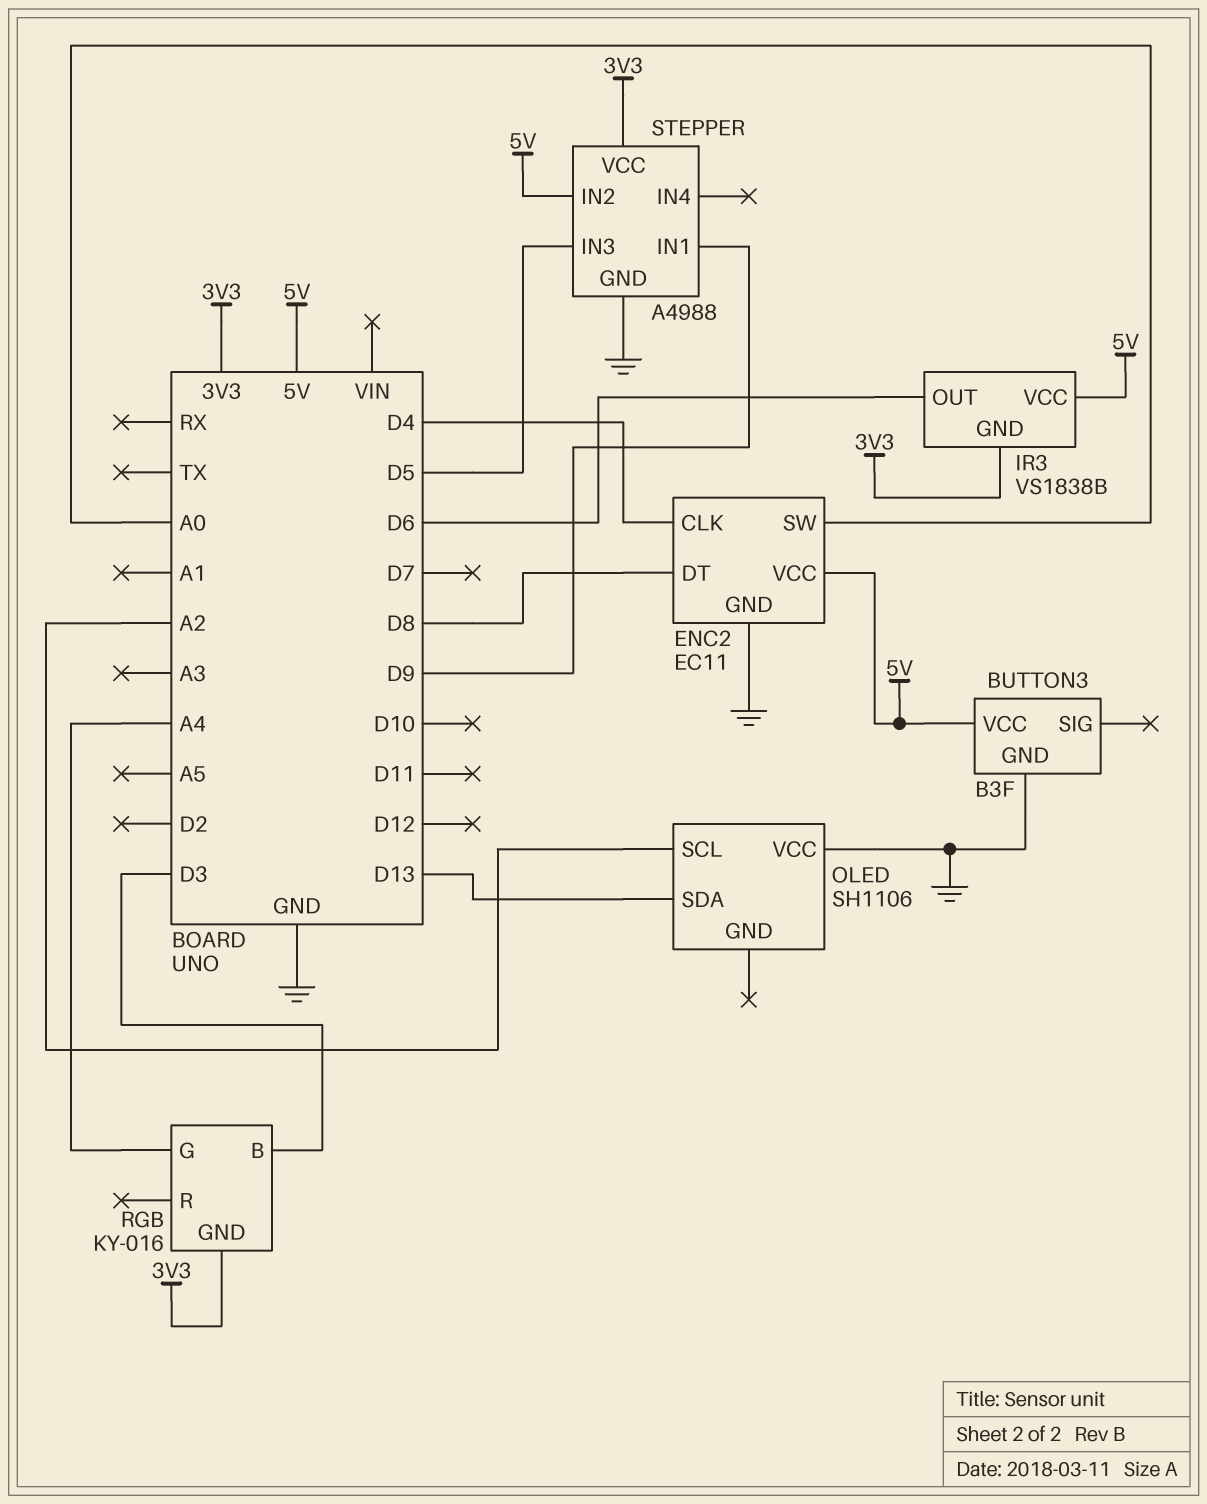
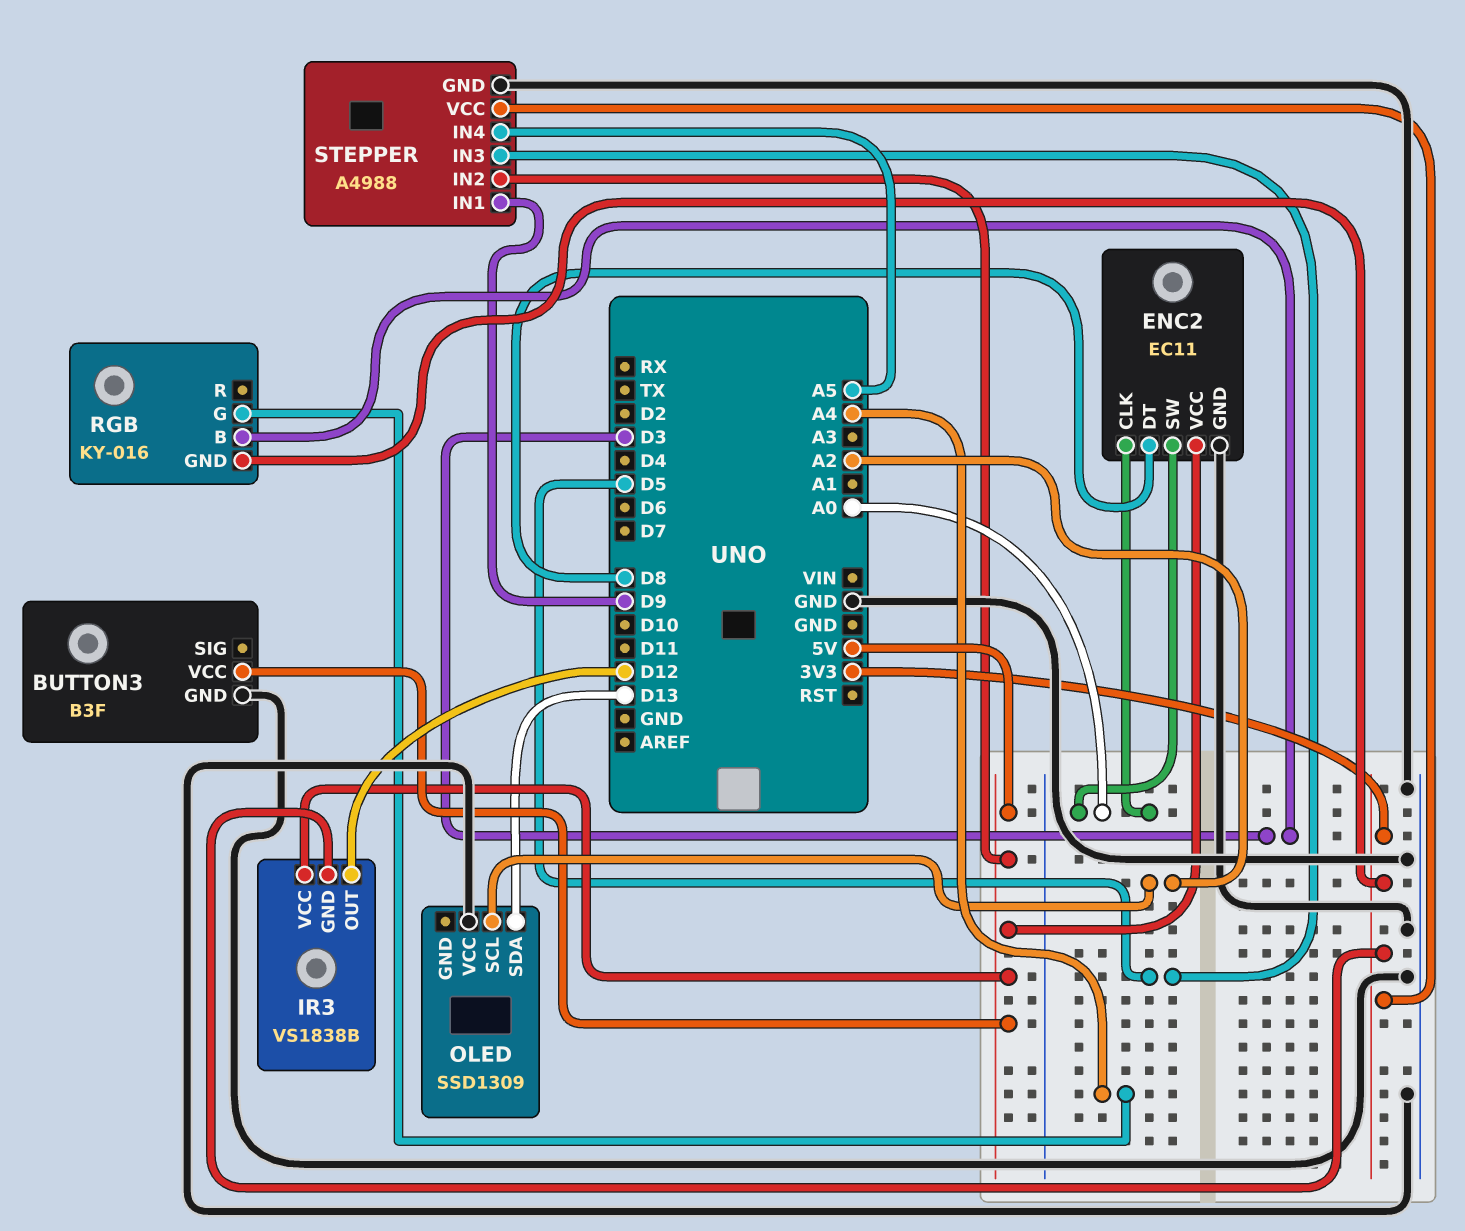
ENC2 pin CLK: D4 -> A0
IR3 pin OUT: D6 -> D12
OLED: SH1106 -> SSD1309
STEPPER pin IN4: none -> A5

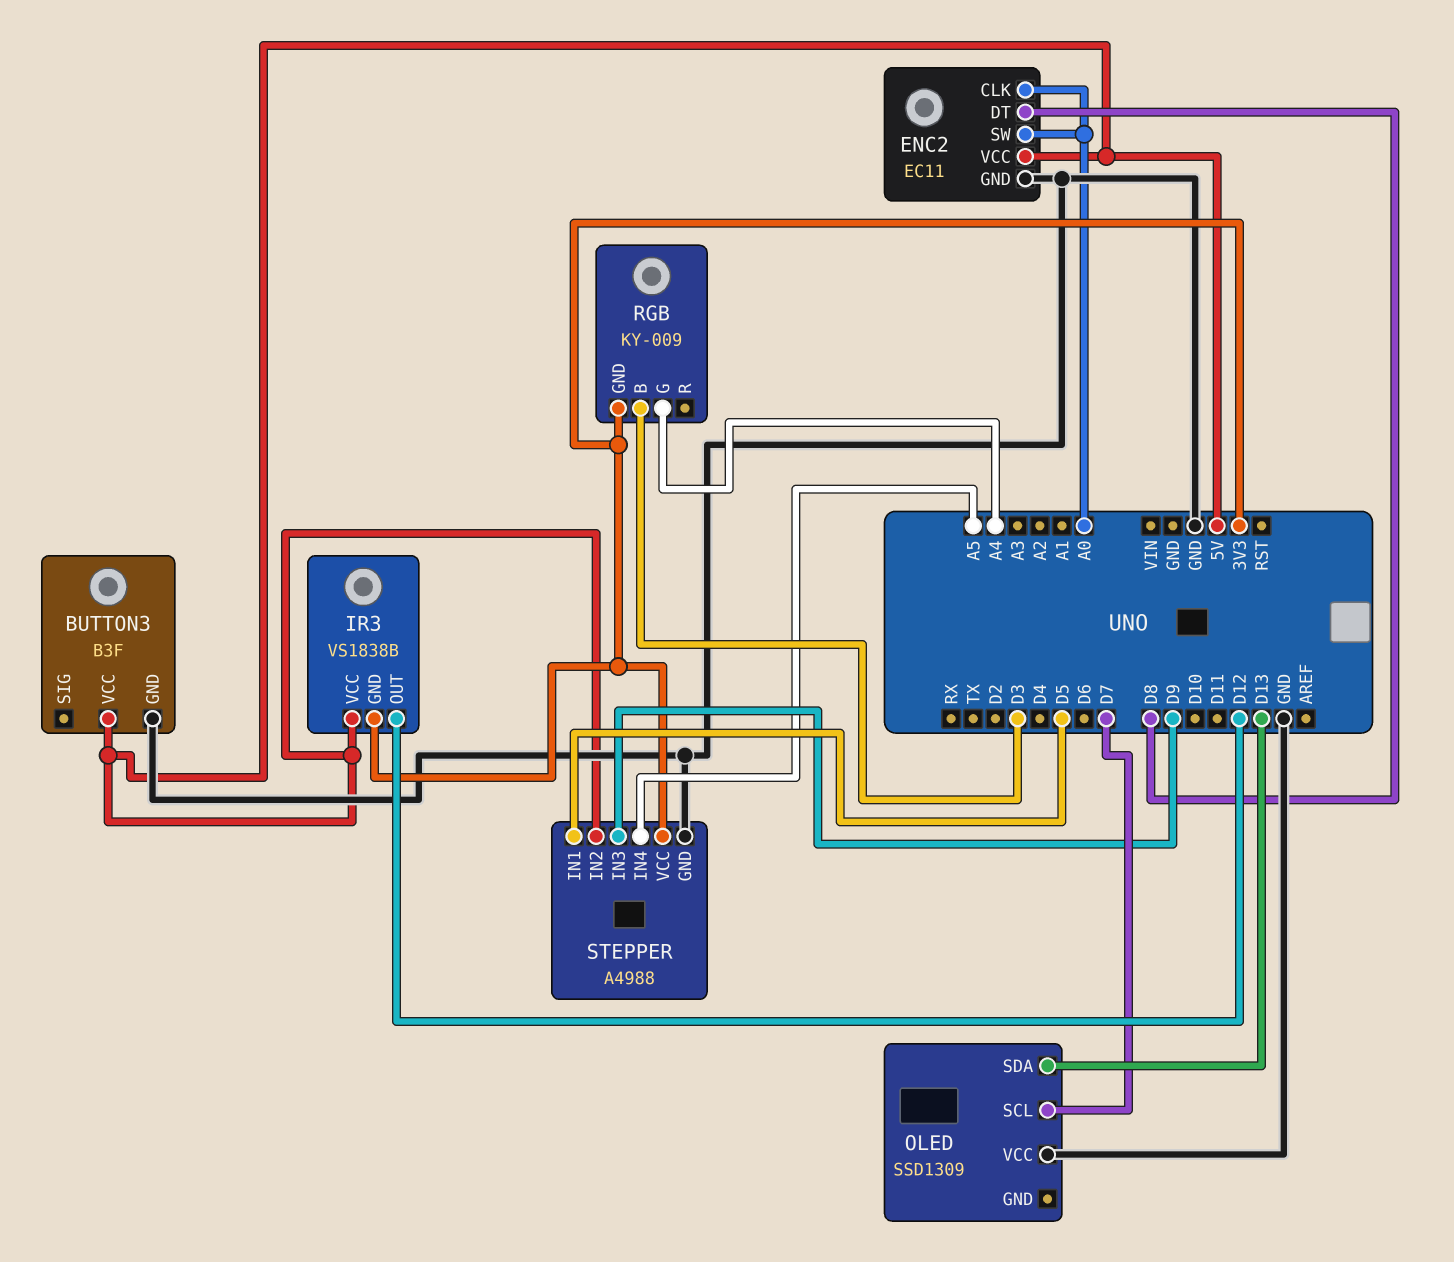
OLED pin SCL: A2 -> D7
RGB: KY-016 -> KY-009
STEPPER pin IN1: D9 -> D5
STEPPER pin IN3: D5 -> D9

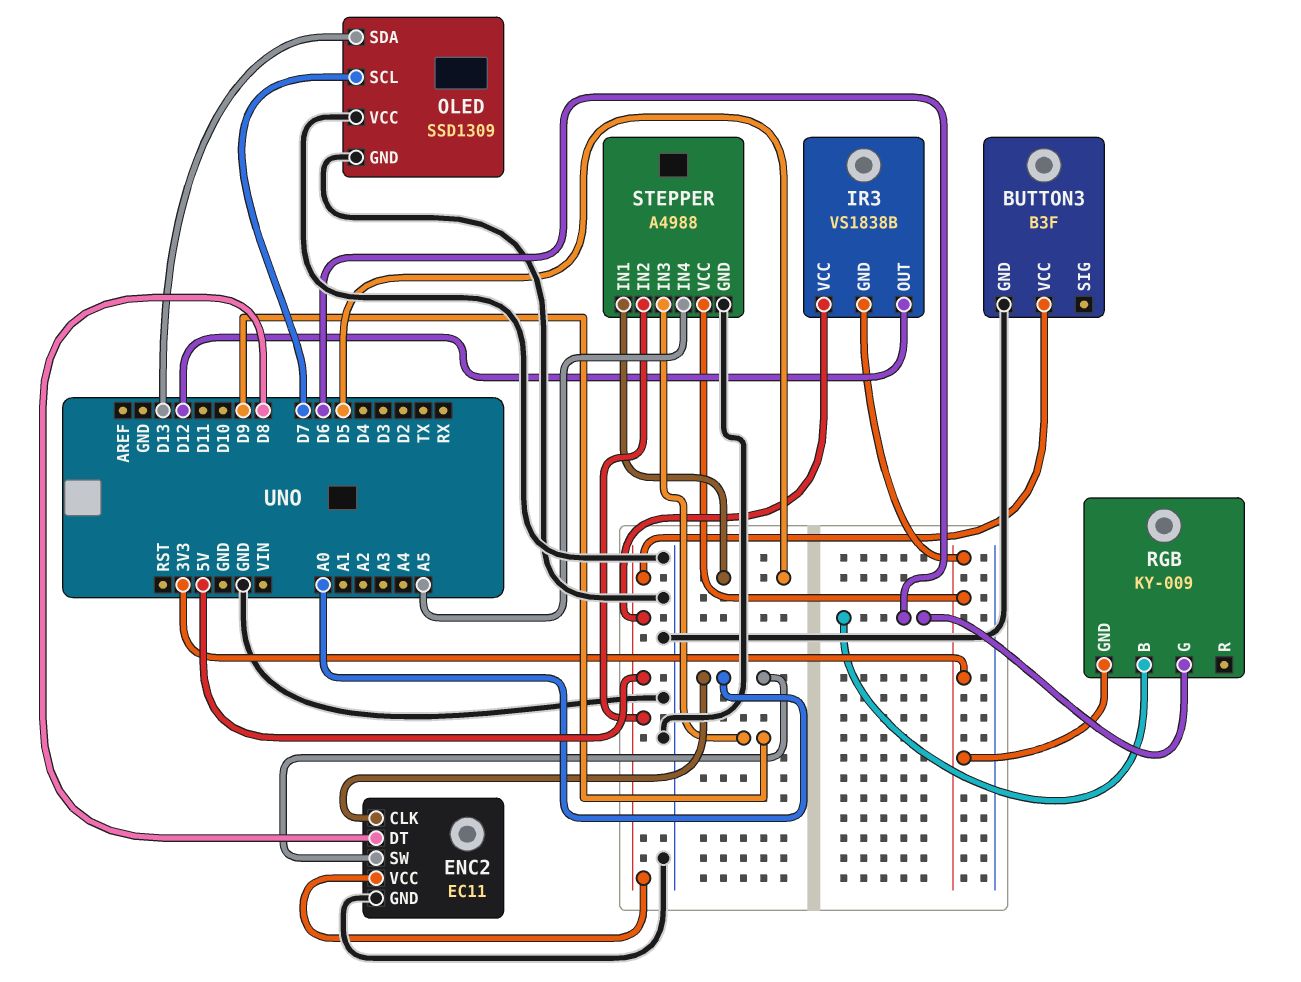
OLED pin GND: none -> GND
RGB pin B: D3 -> D6
RGB pin G: A4 -> D6

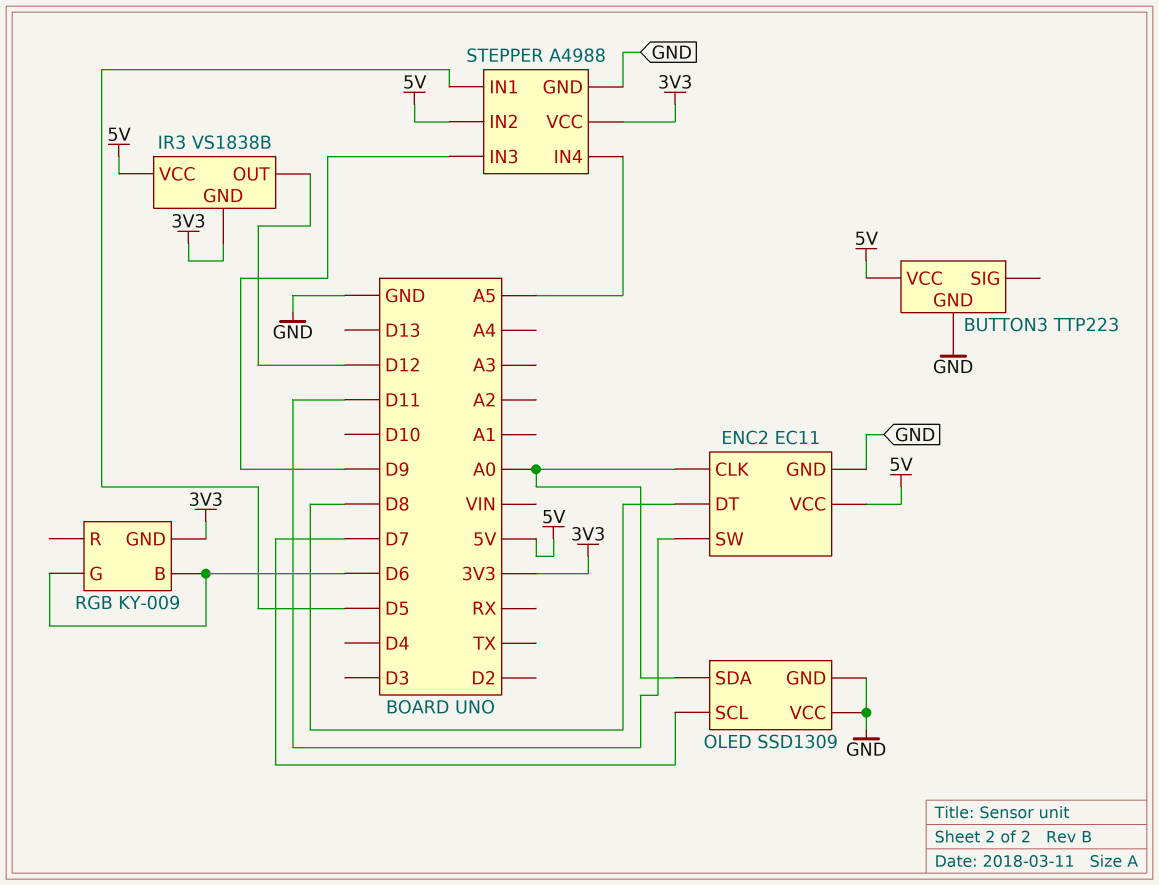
BUTTON3: B3F -> TTP223
ENC2 pin SW: A0 -> D11
OLED pin SDA: D13 -> A0

